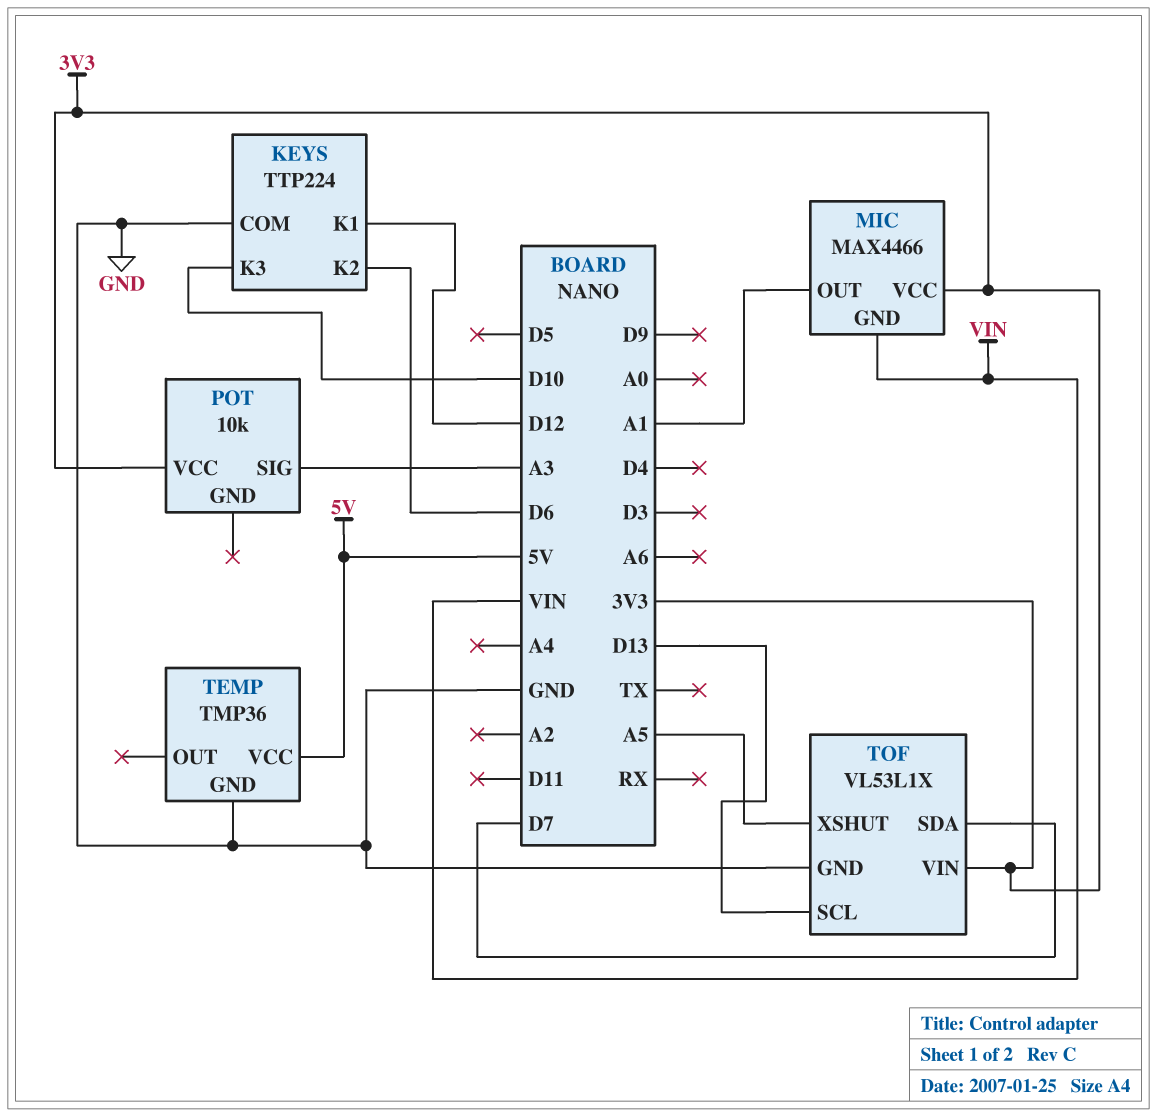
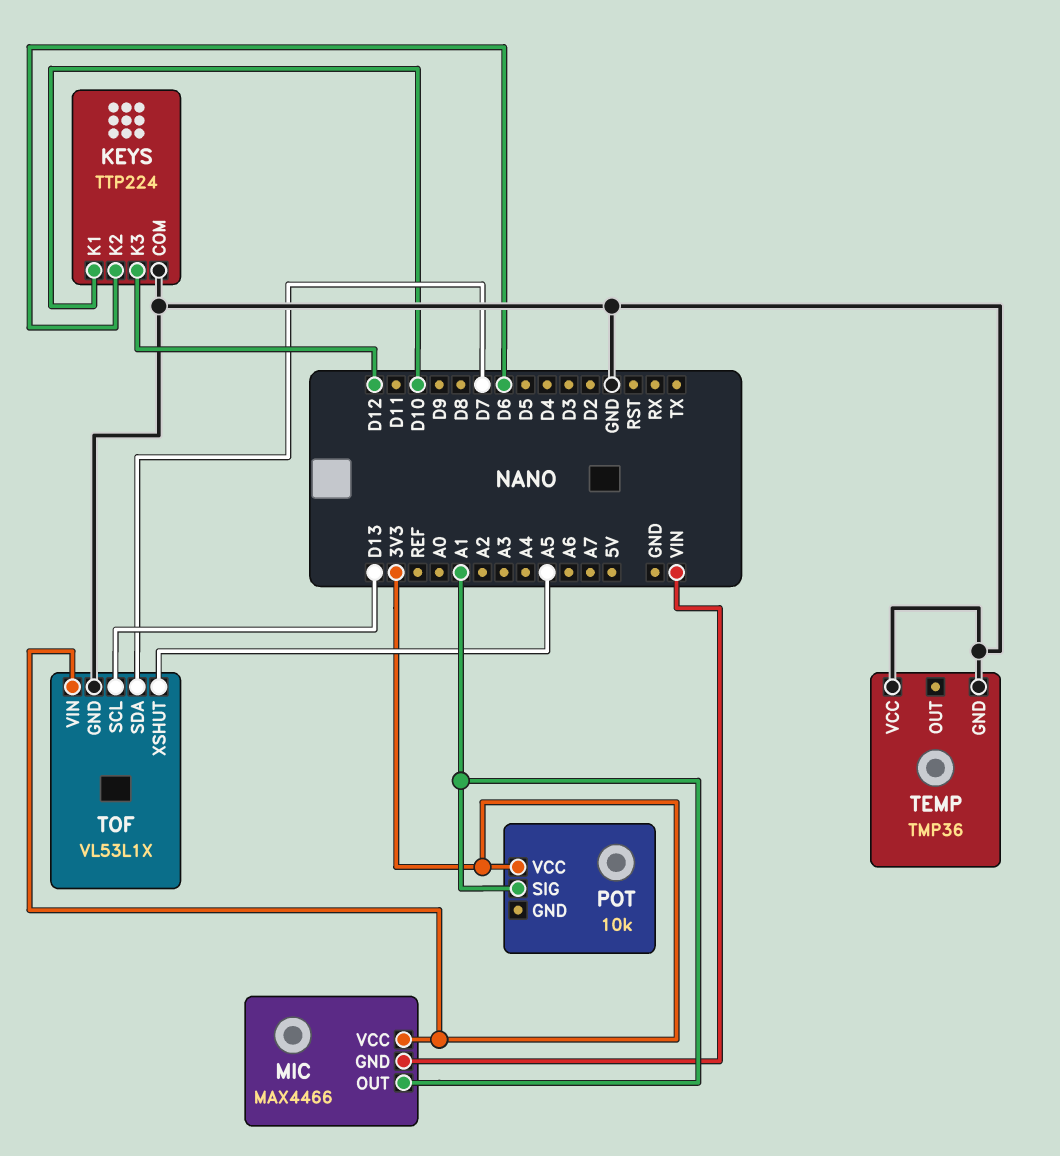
KEYS pin K1: D12 -> D10
KEYS pin K3: D10 -> D12
POT pin SIG: A3 -> A1
TEMP pin VCC: 5V -> GND

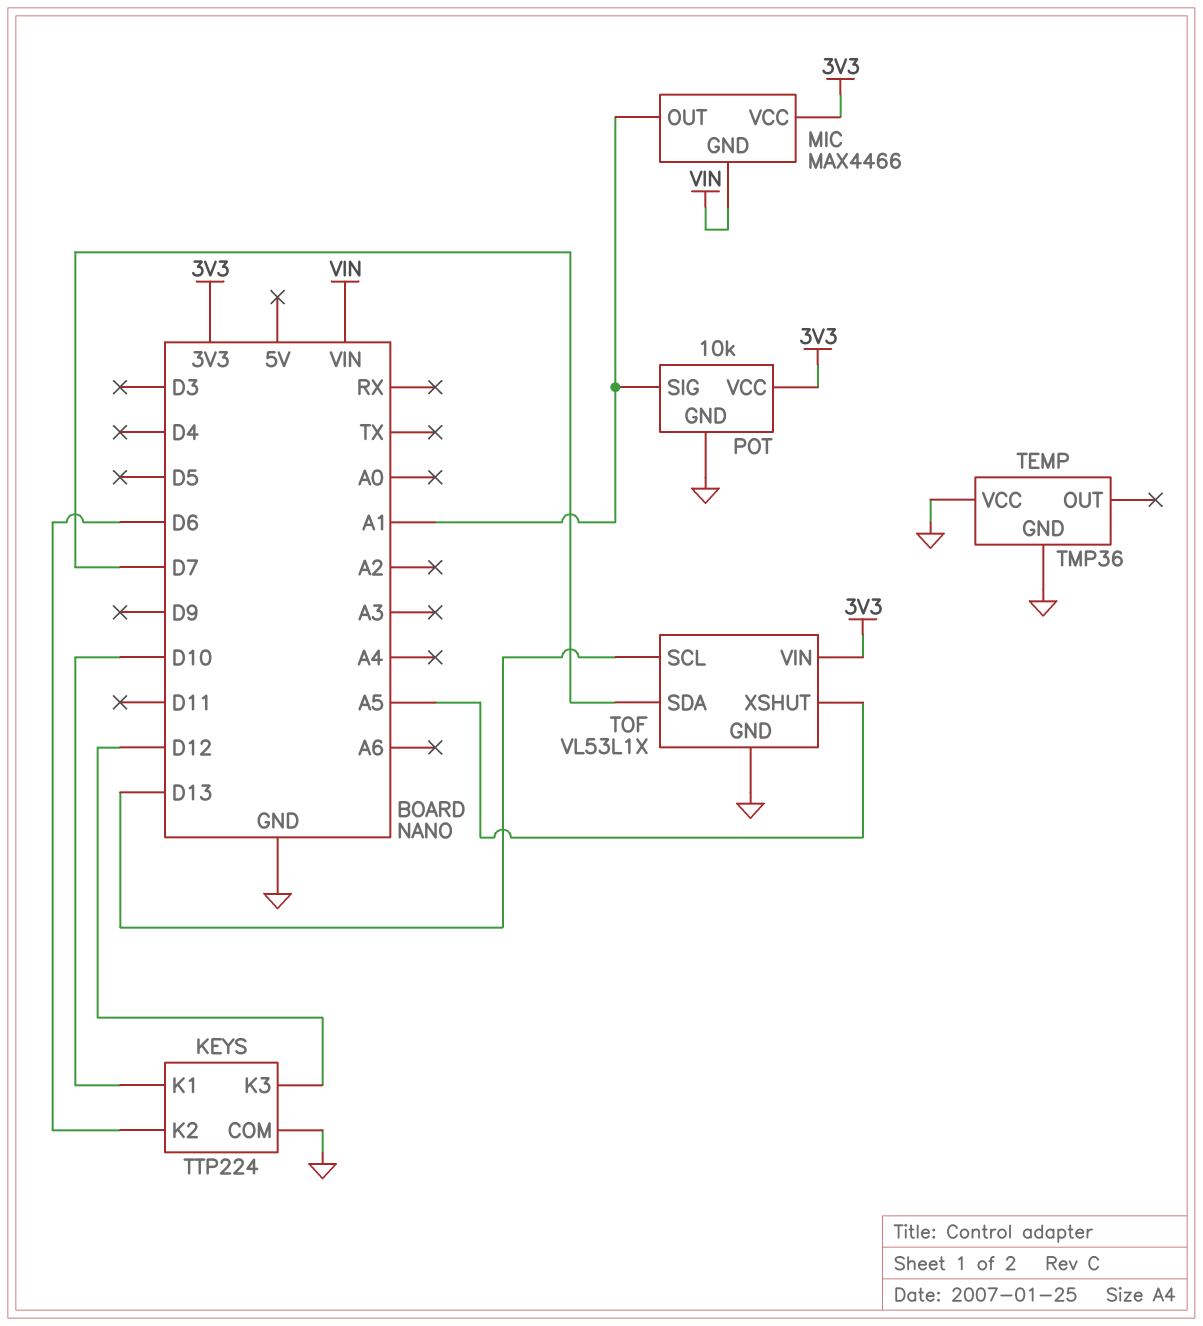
POT pin GND: none -> GND

